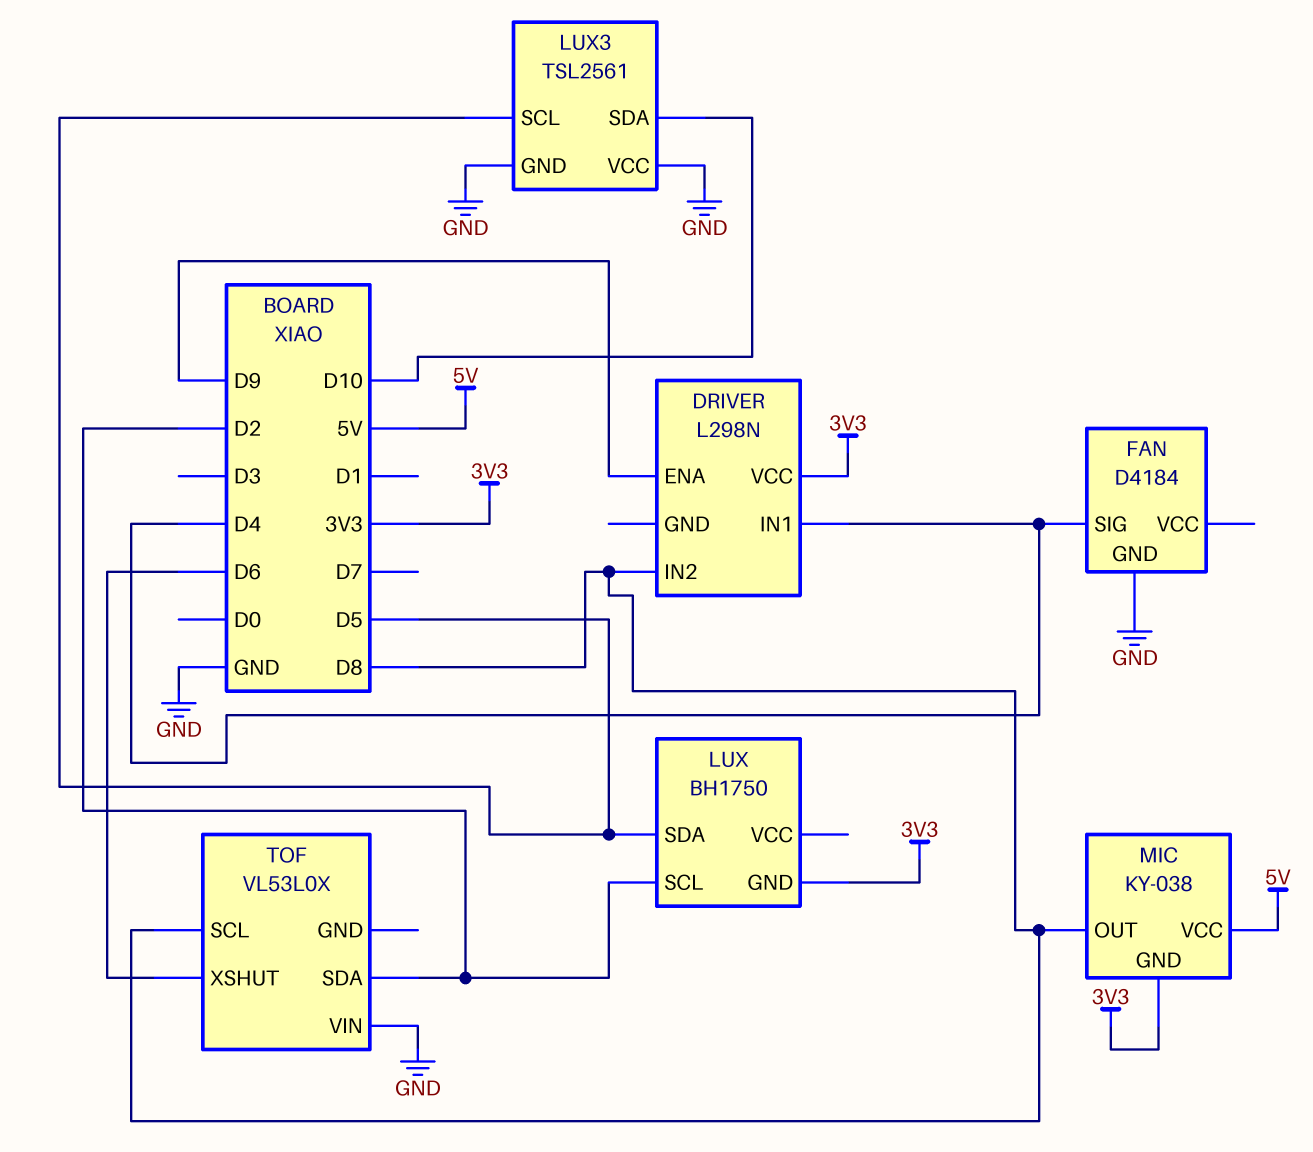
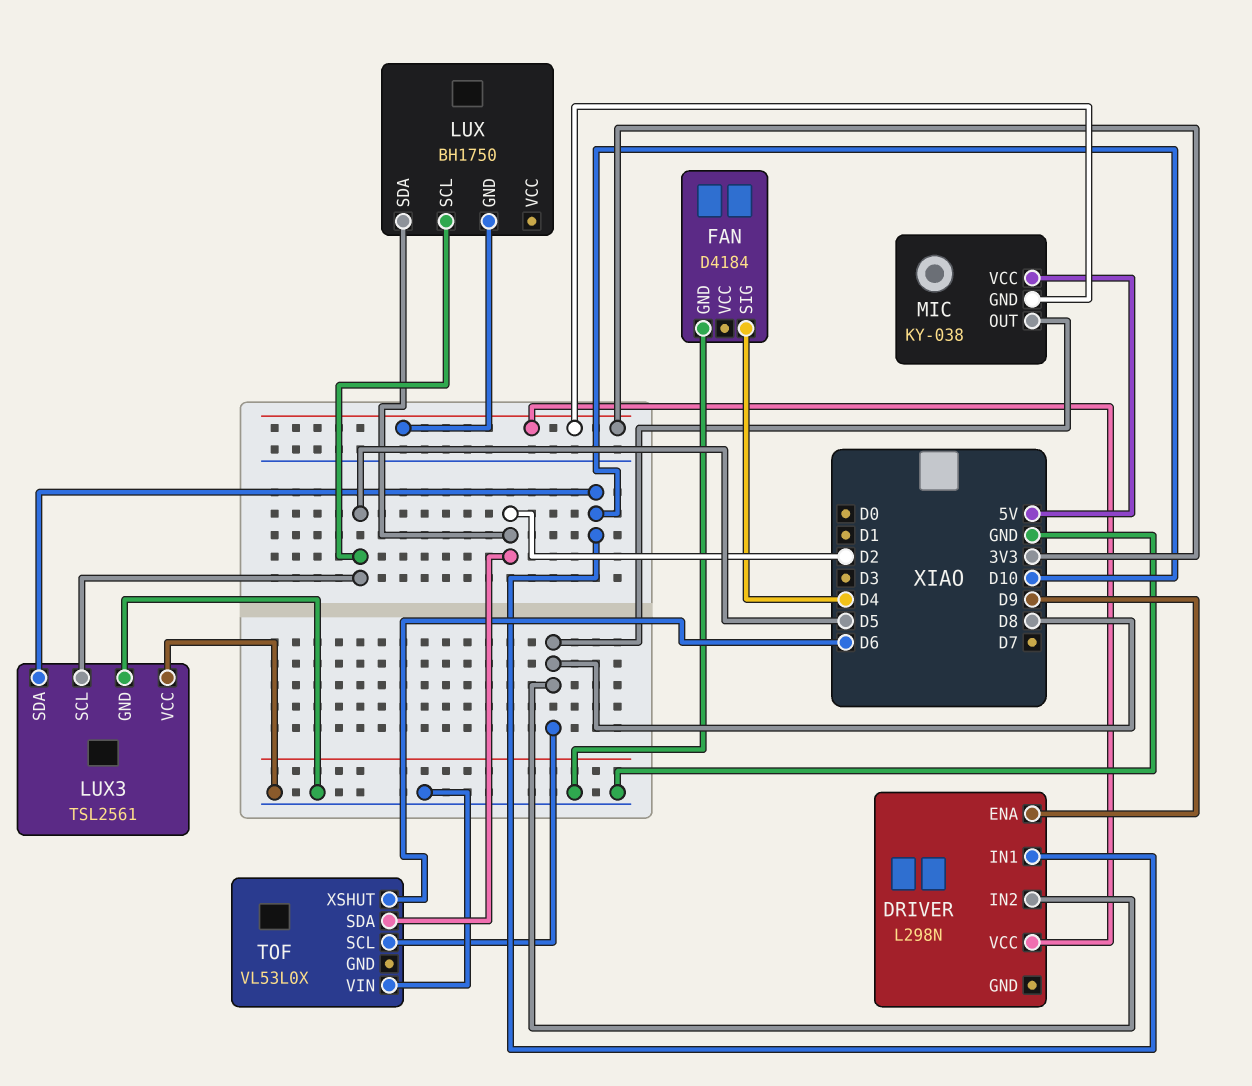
DRIVER pin IN1: D4 -> D10
LUX pin SCL: D2 -> D5
LUX pin SDA: D5 -> D2

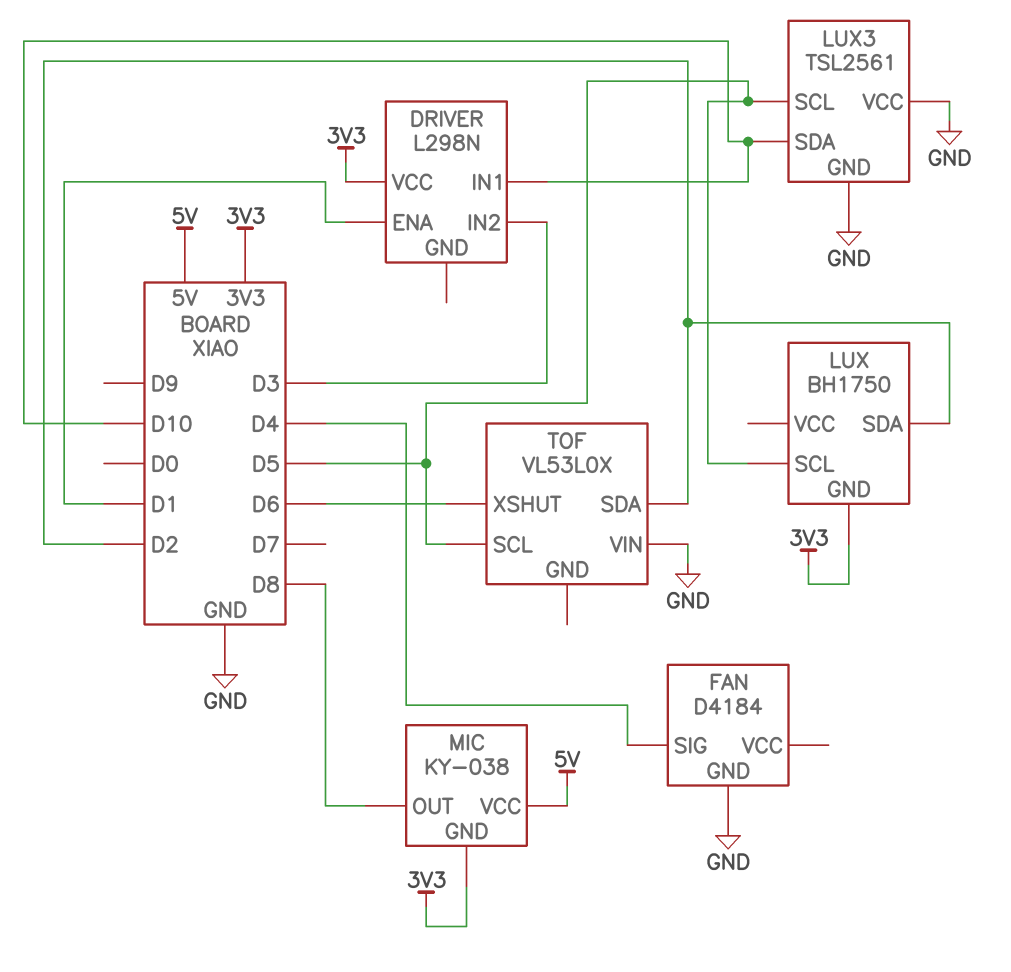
DRIVER pin ENA: D9 -> D1
DRIVER pin IN2: D8 -> D3
TOF pin SCL: D8 -> D5

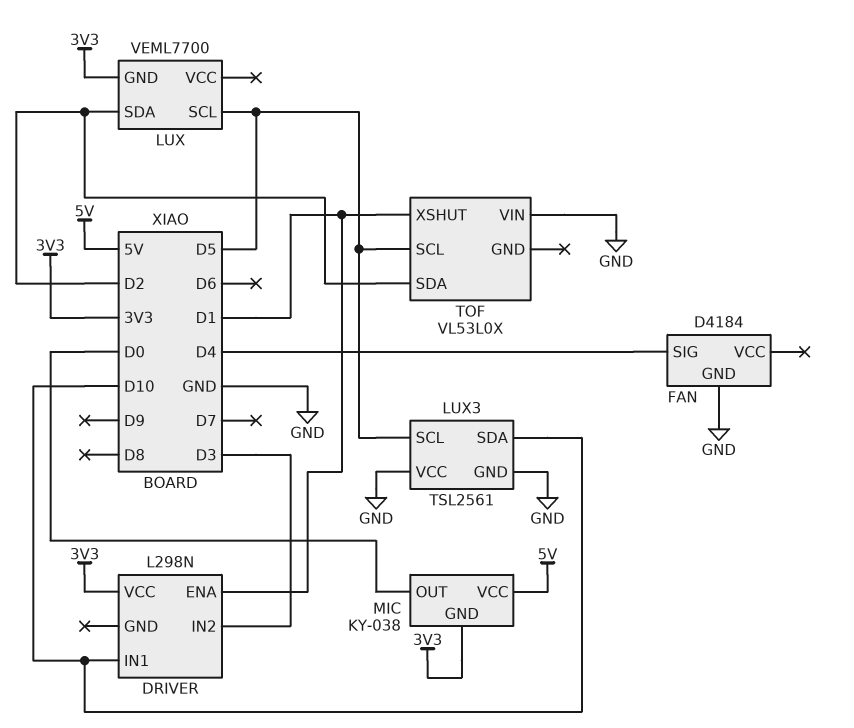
LUX: BH1750 -> VEML7700
MIC pin OUT: D8 -> D0
TOF pin XSHUT: D6 -> D1

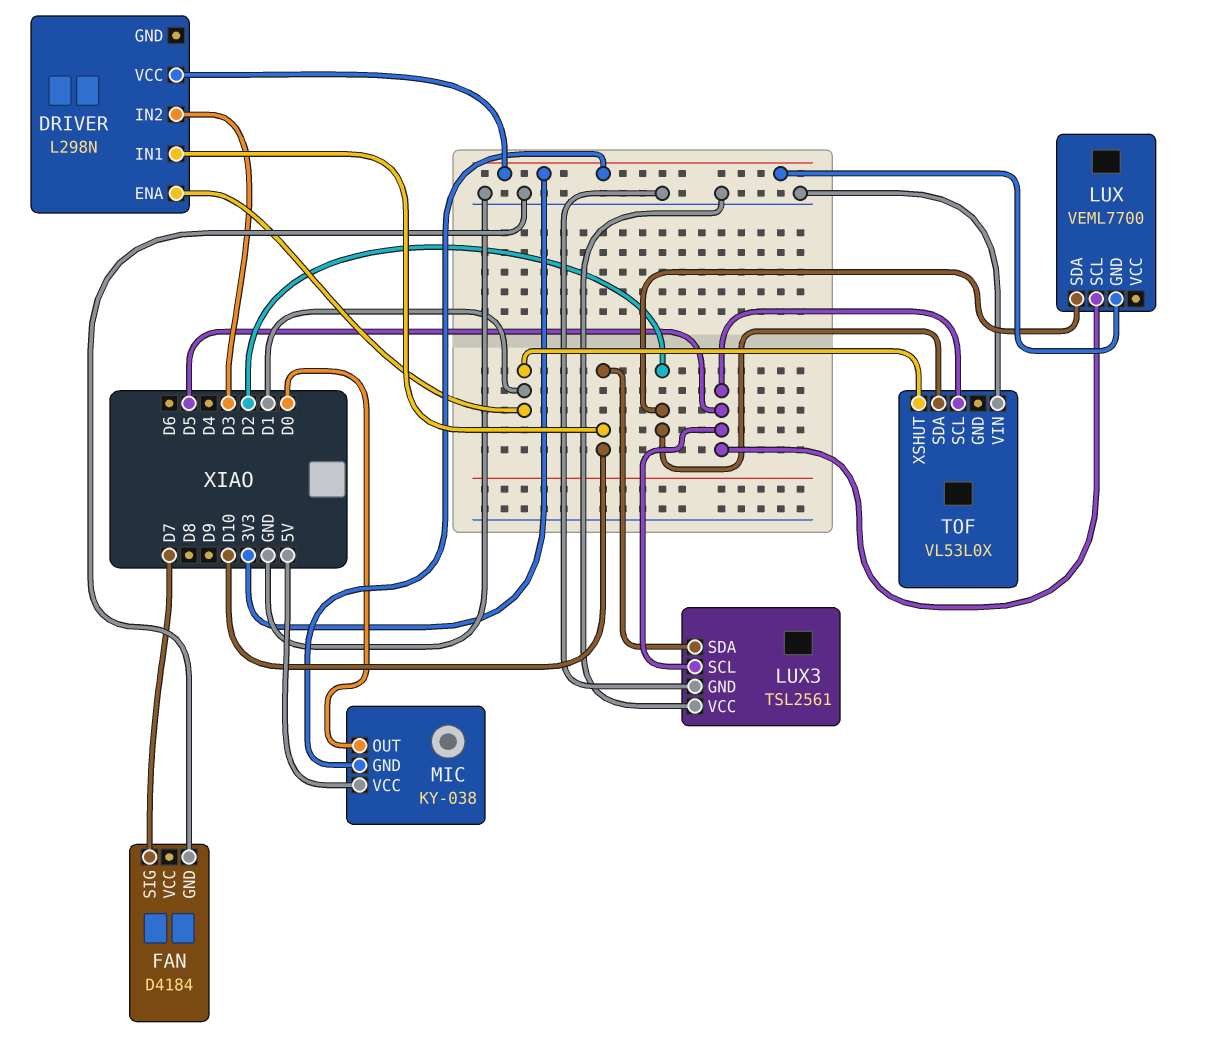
FAN pin SIG: D4 -> D7

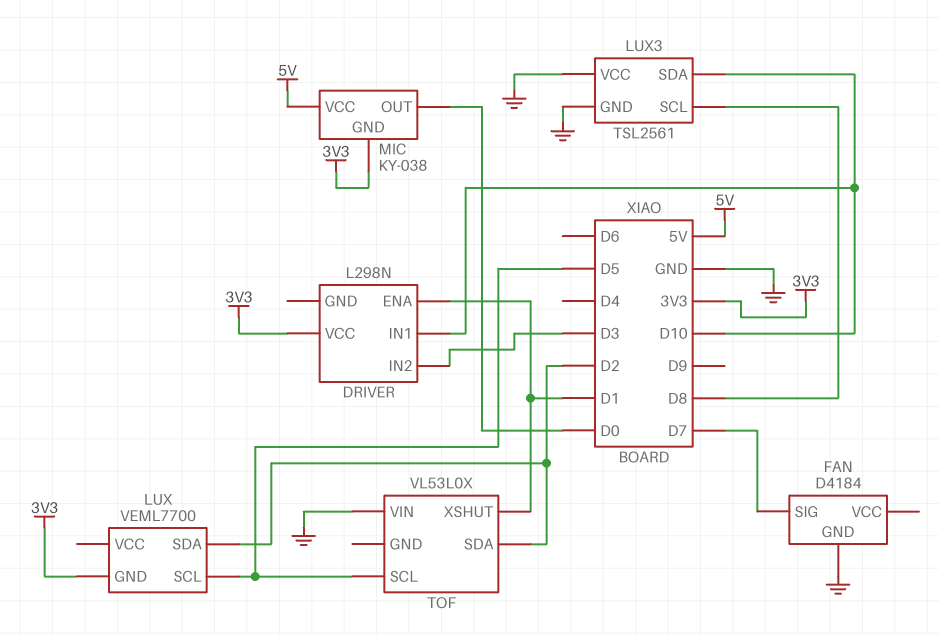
LUX3 pin SCL: D5 -> D8

